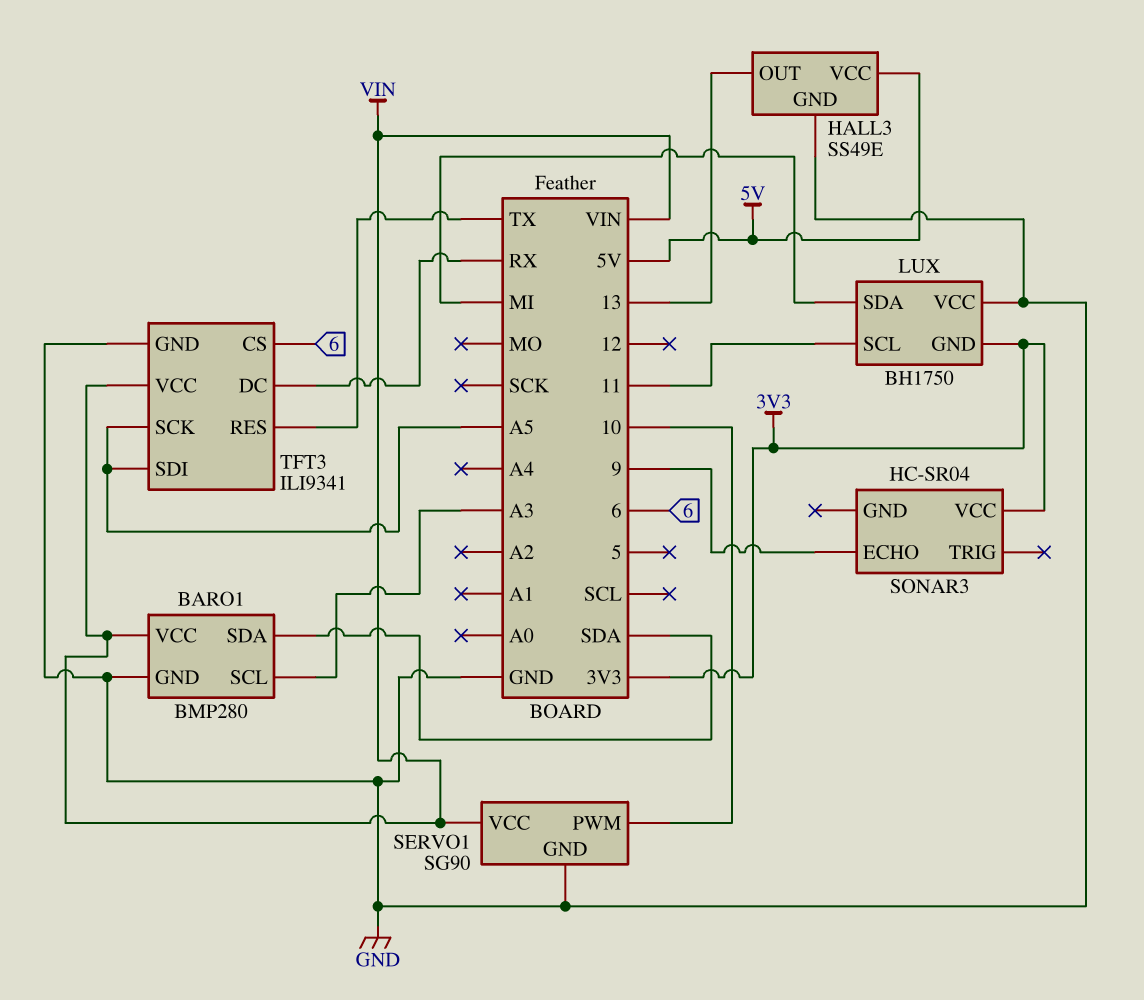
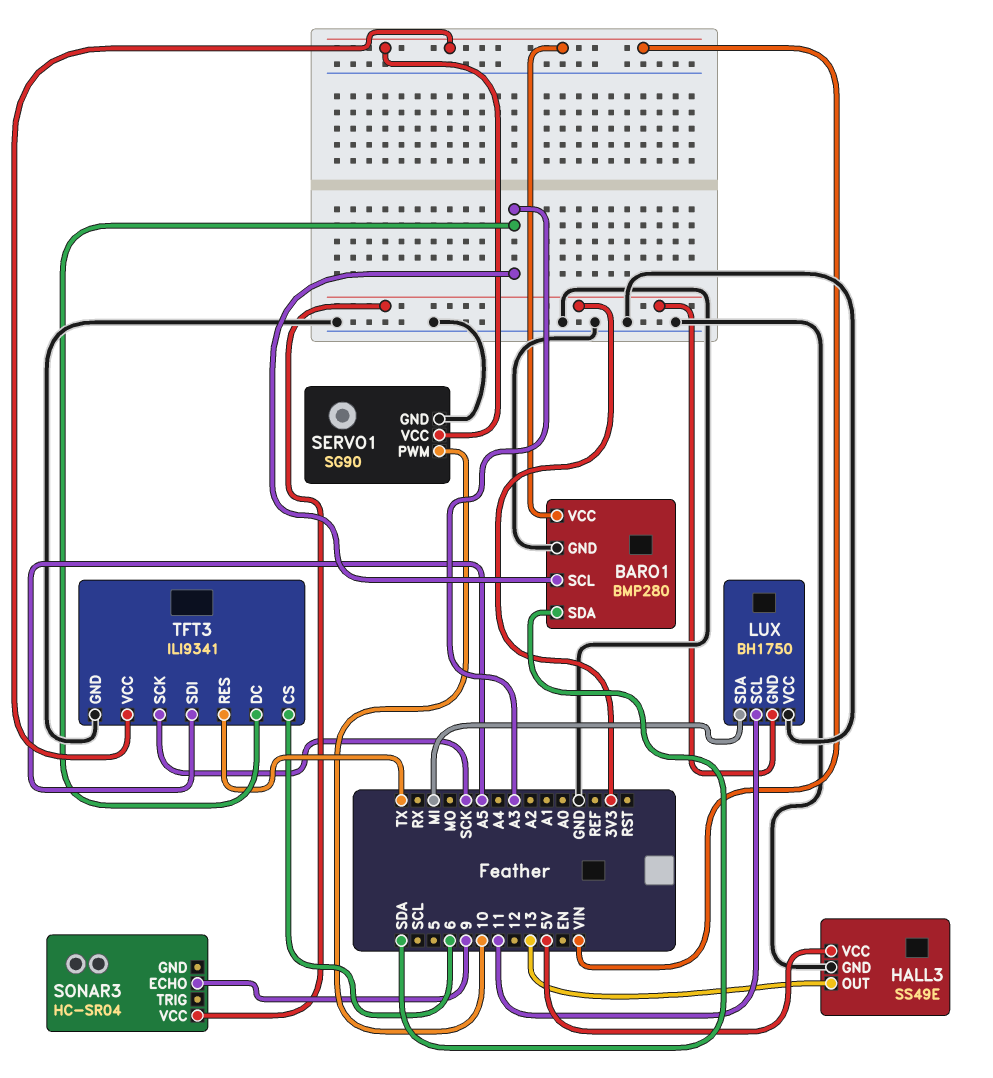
TFT3 pin DC: RX -> A3
TFT3 pin SCK: A5 -> SCK

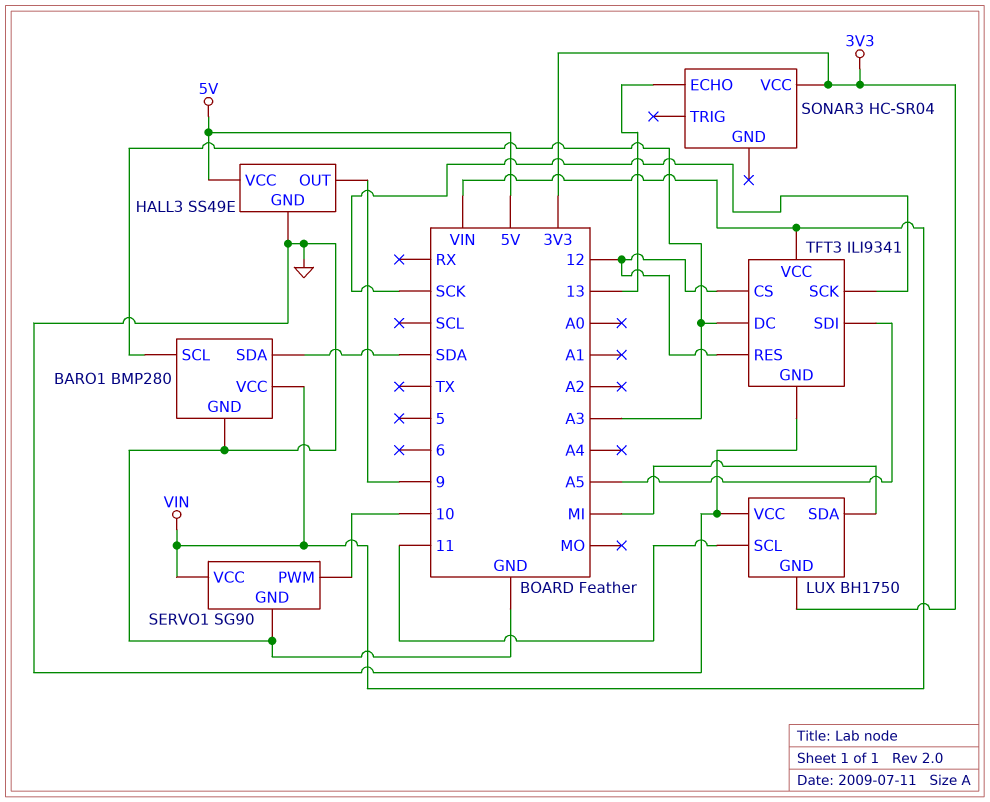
HALL3 pin OUT: 13 -> 9
SONAR3 pin ECHO: 9 -> 13
TFT3 pin CS: 6 -> 12
TFT3 pin RES: TX -> 12

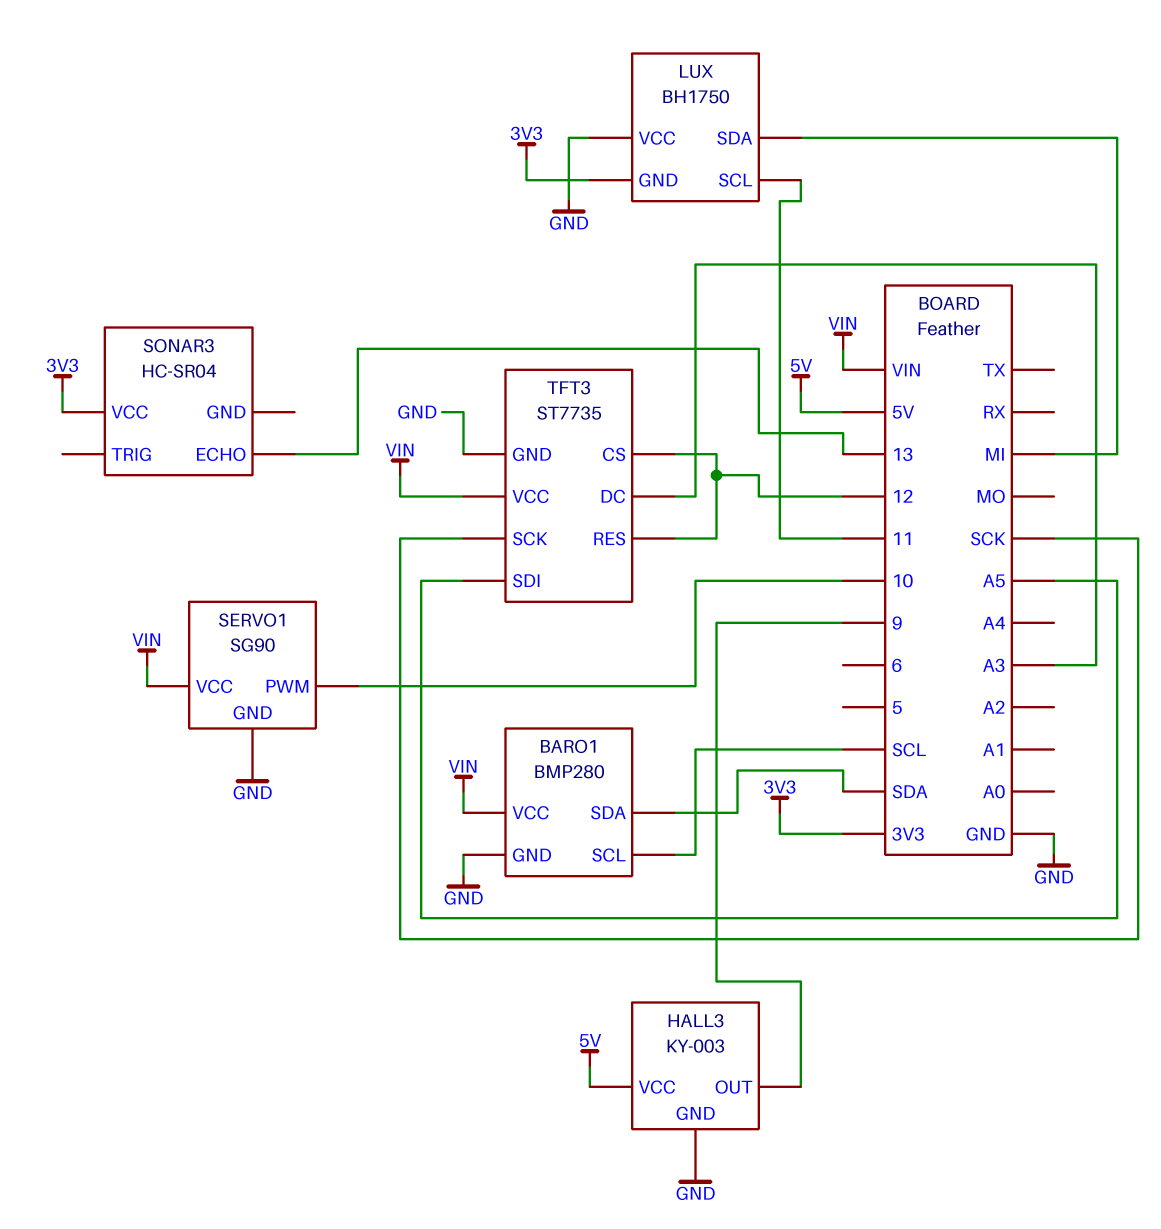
BARO1 pin SCL: A3 -> SCL
HALL3: SS49E -> KY-003
TFT3: ILI9341 -> ST7735

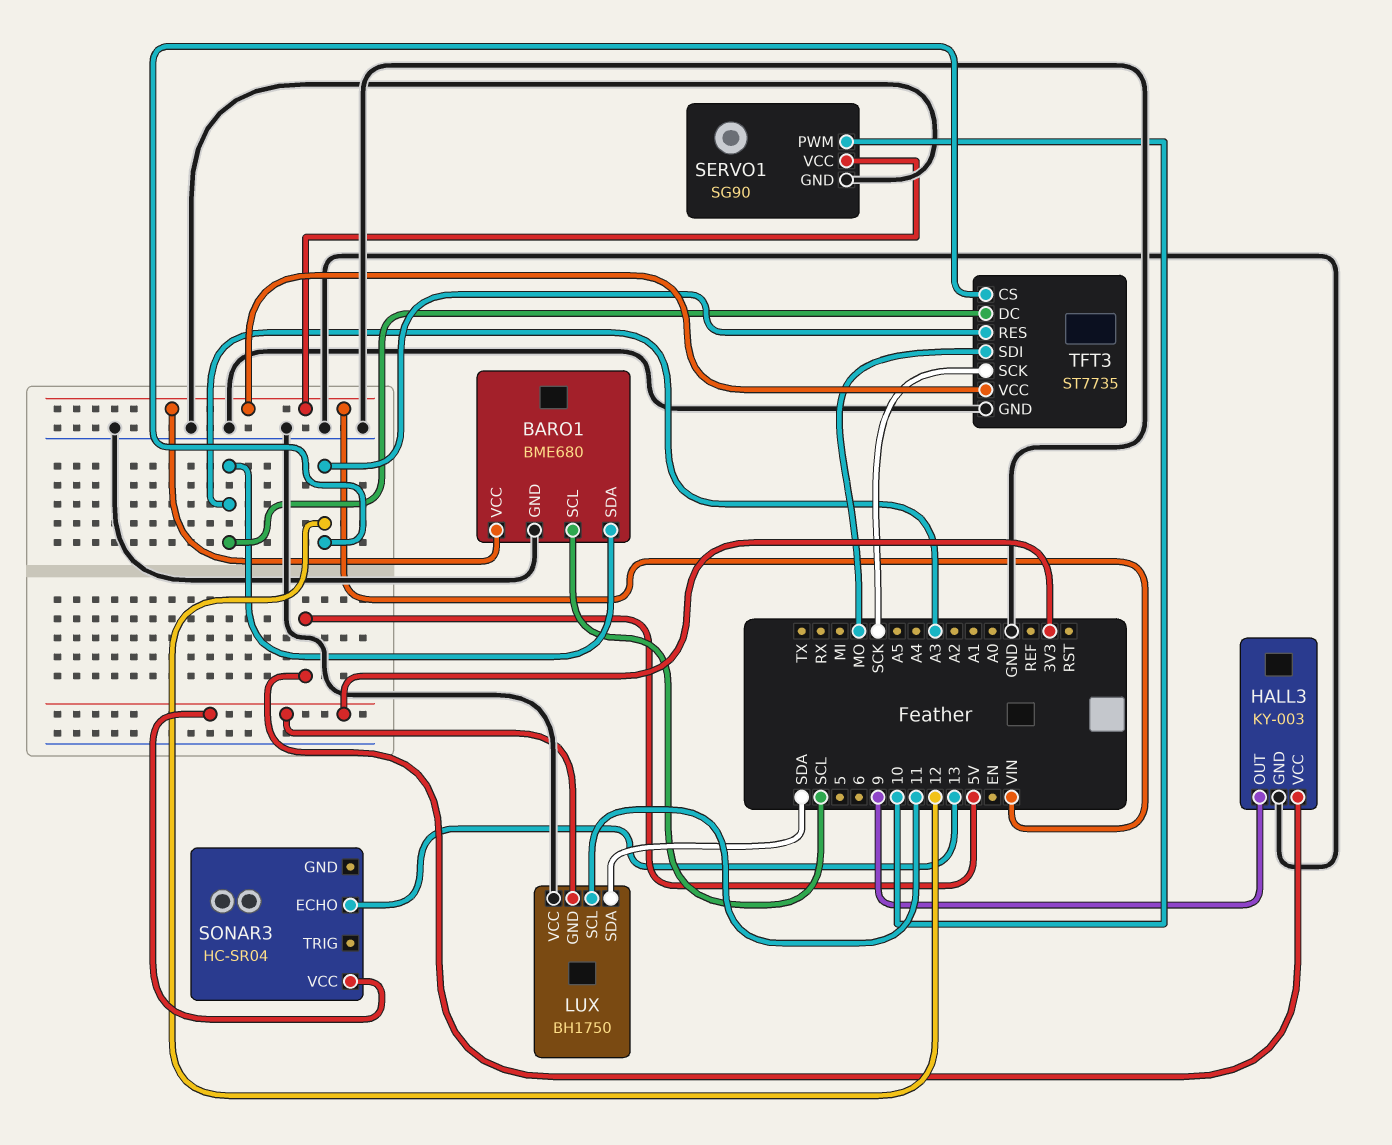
BARO1: BMP280 -> BME680
BARO1 pin SDA: SDA -> A3
LUX pin SDA: MI -> SDA
TFT3 pin SDI: A5 -> MO

